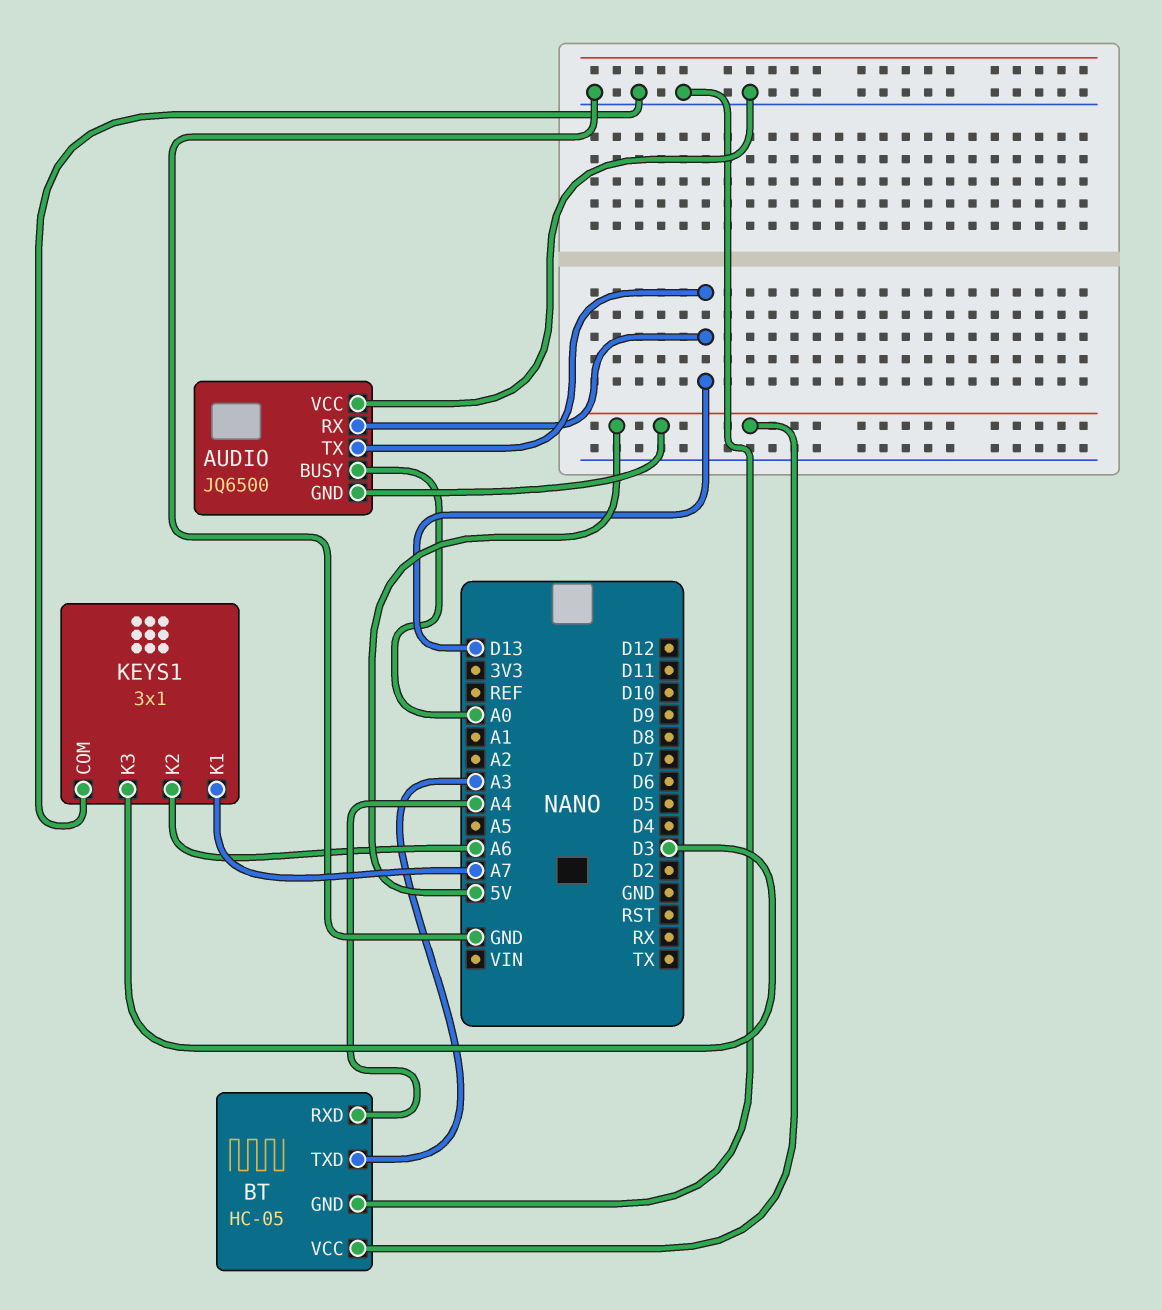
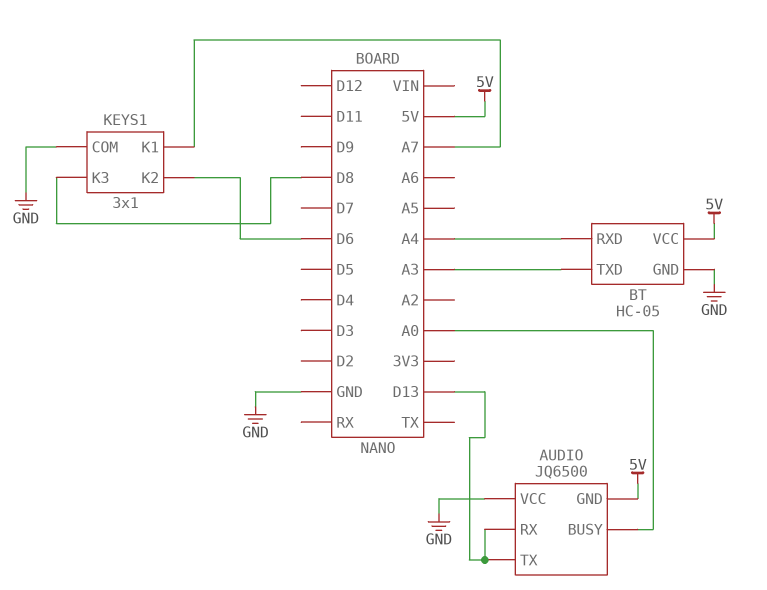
KEYS1 pin K2: A6 -> D6
KEYS1 pin K3: D3 -> D8

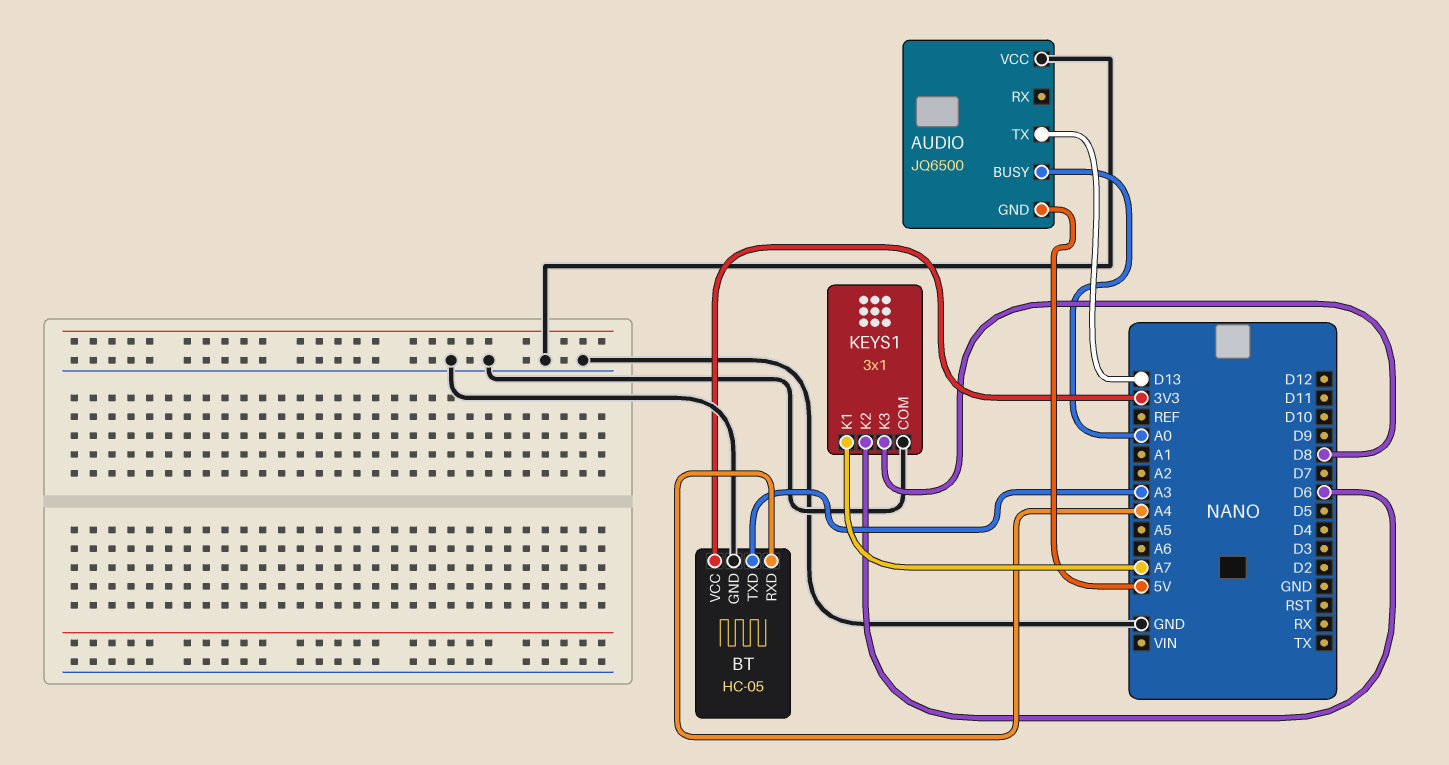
AUDIO pin RX: D13 -> none
BT pin VCC: 5V -> 3V3

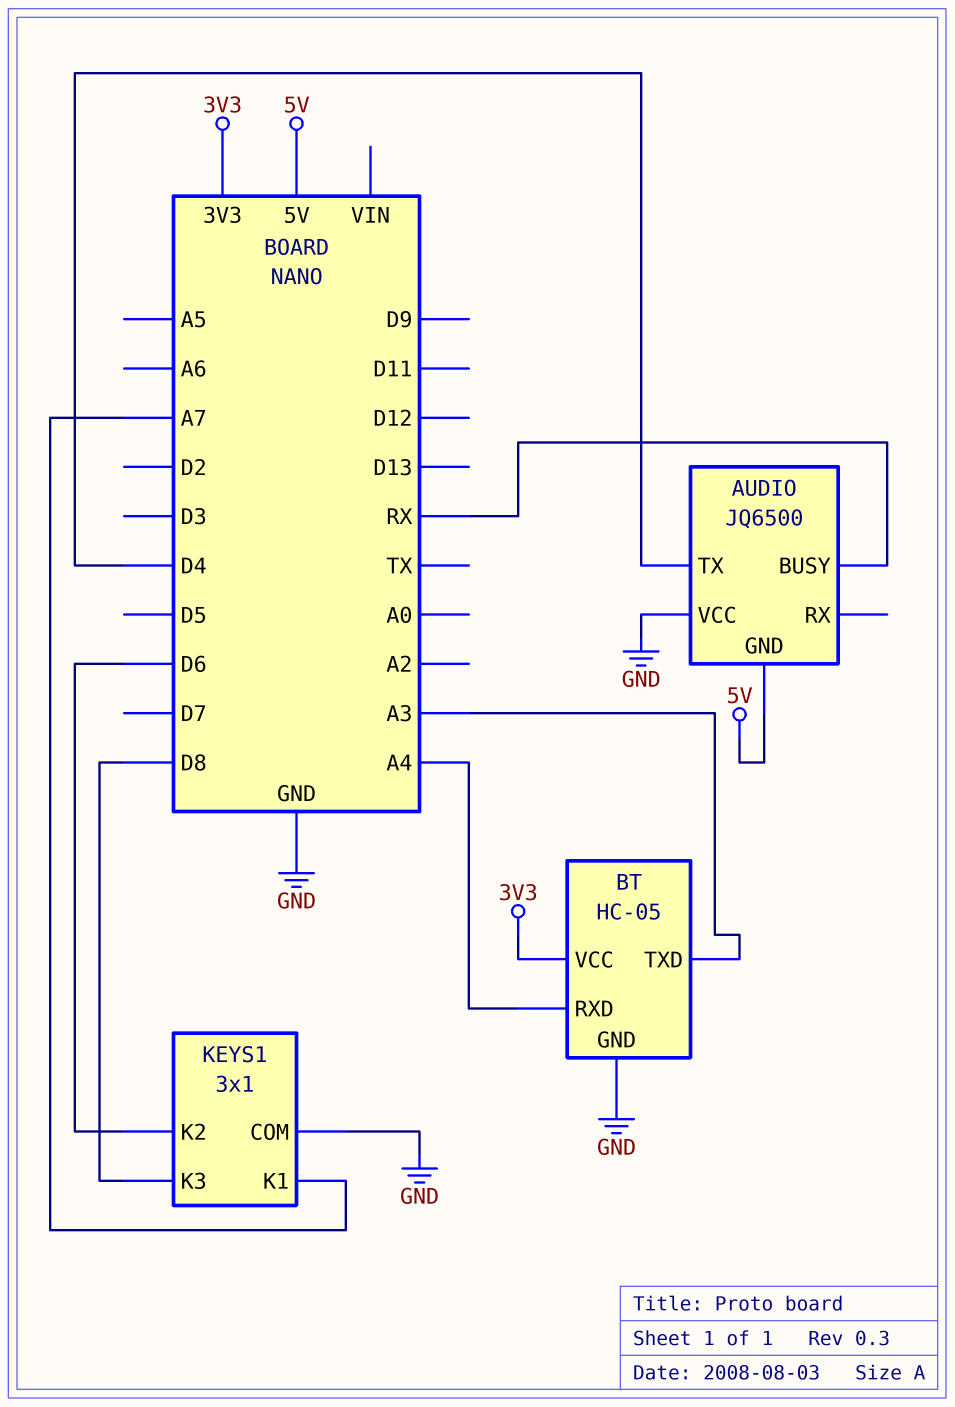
AUDIO pin BUSY: A0 -> RX
AUDIO pin TX: D13 -> D4

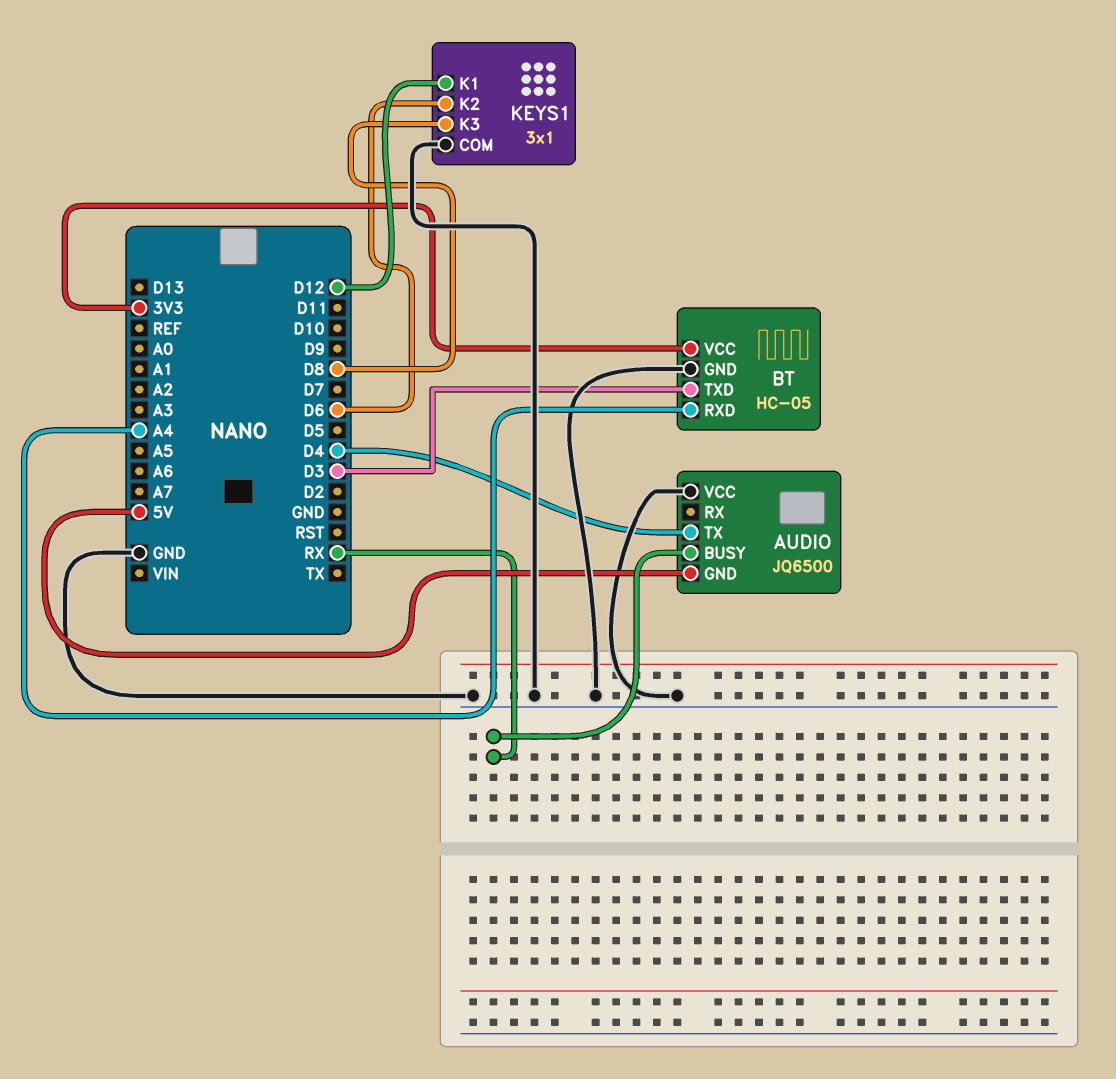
BT pin TXD: A3 -> D3
KEYS1 pin K1: A7 -> D12

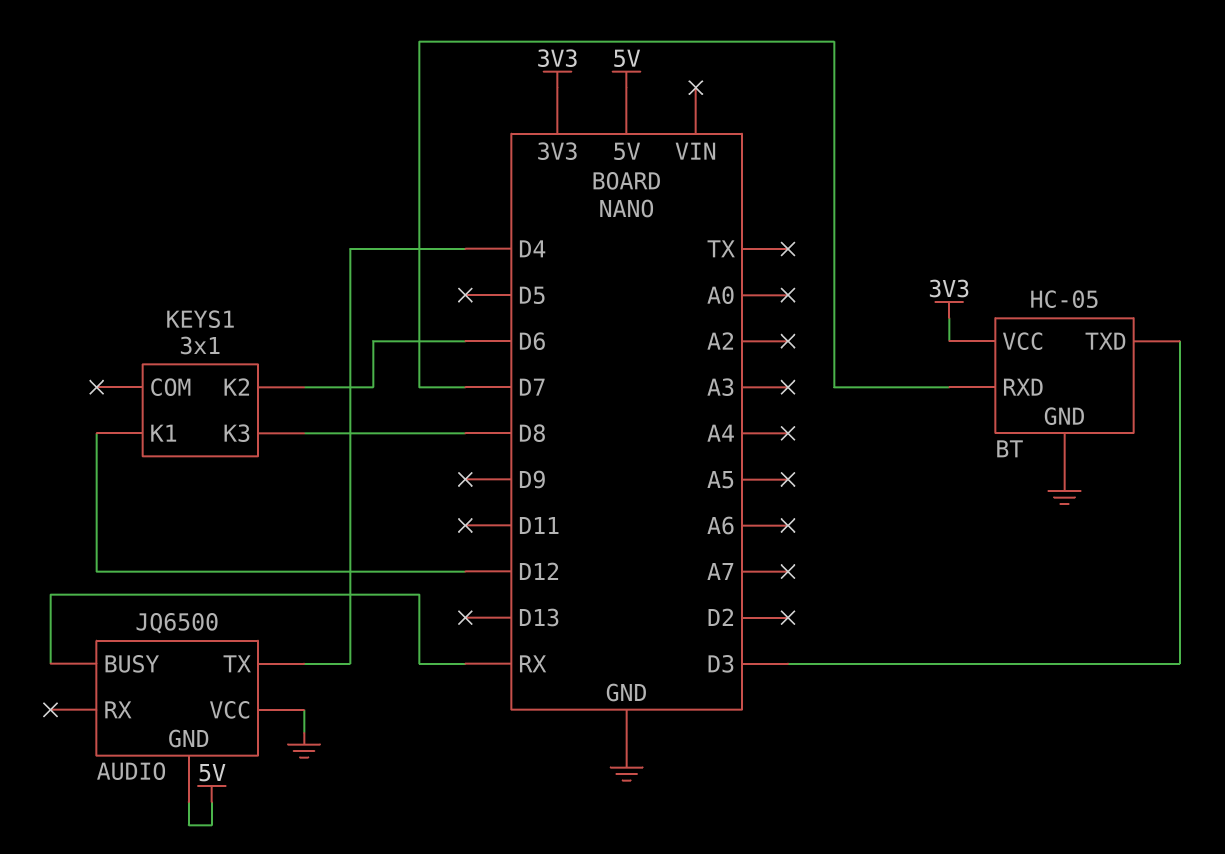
BT pin RXD: A4 -> D7
KEYS1 pin COM: GND -> none

